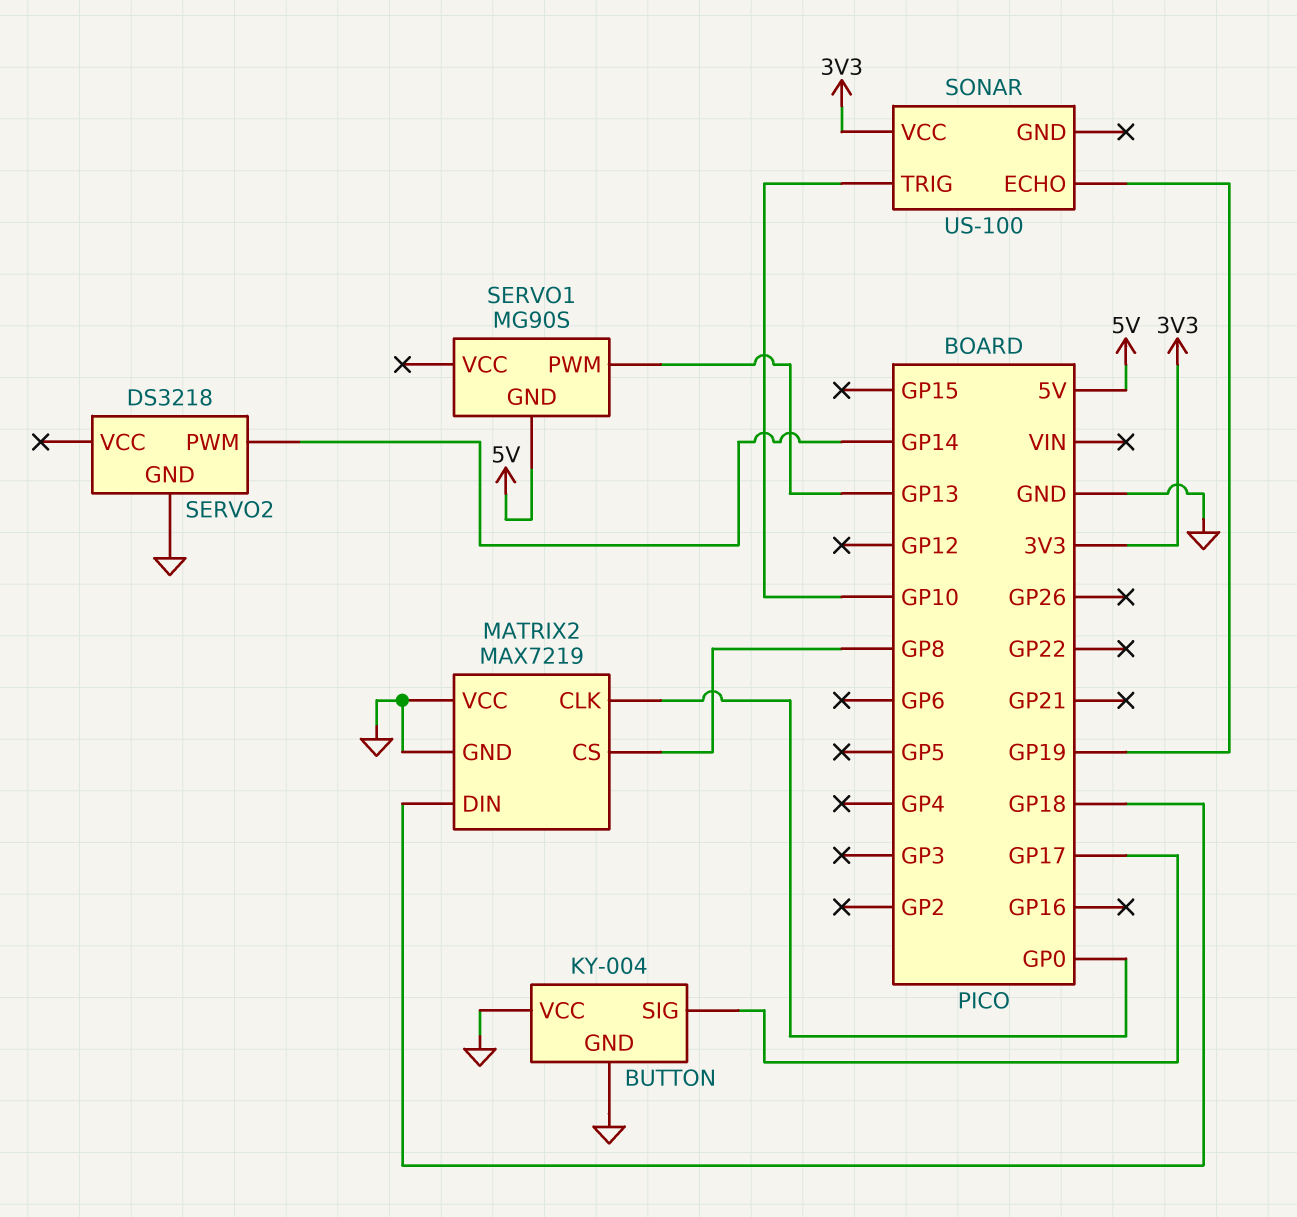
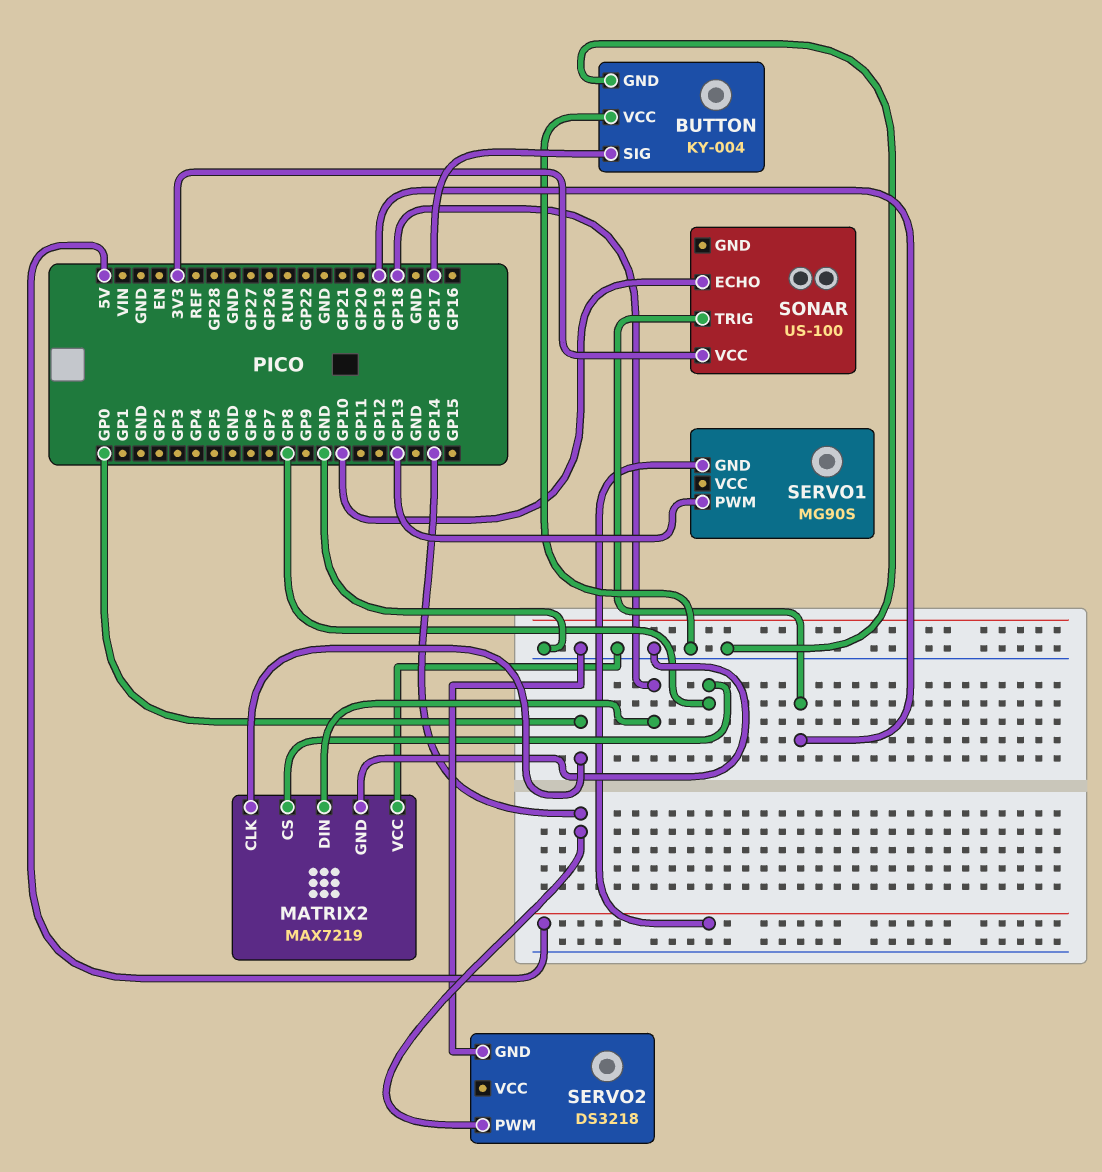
SONAR pin ECHO: GP19 -> GP10
SONAR pin TRIG: GP10 -> GP19

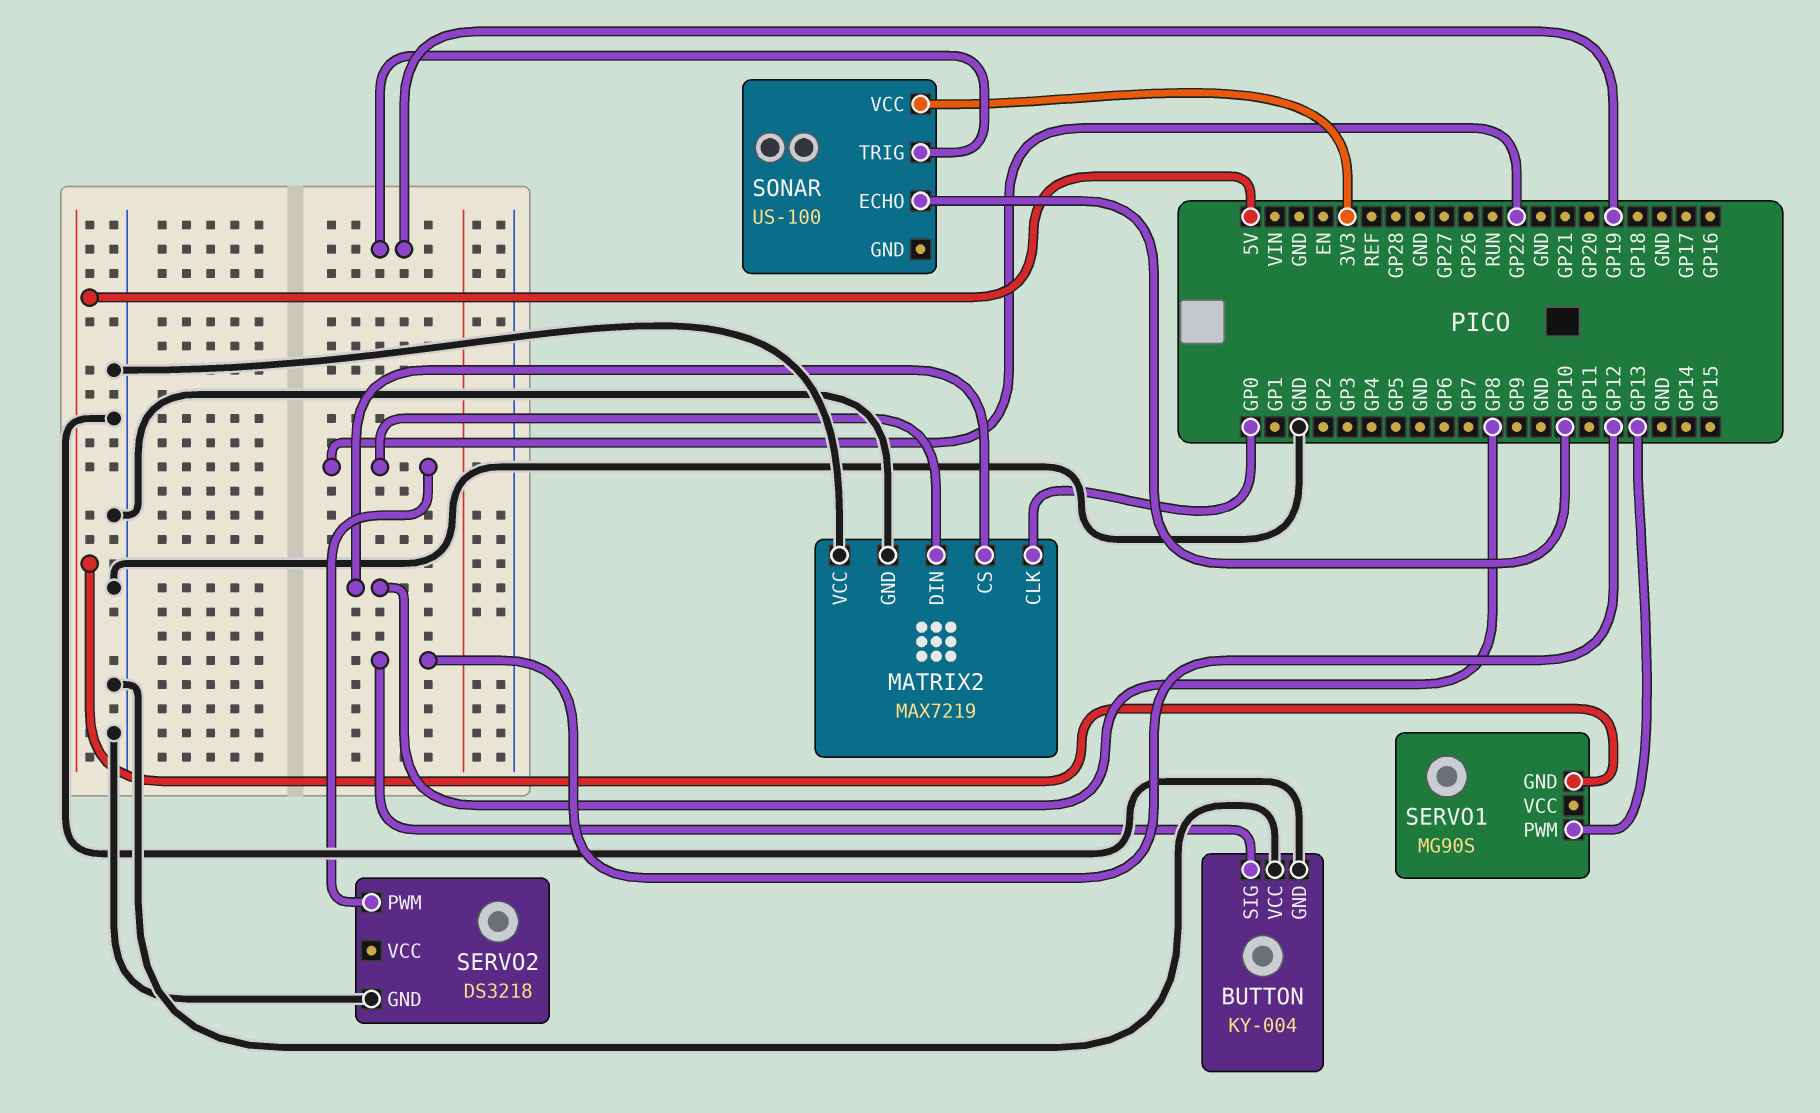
BUTTON pin SIG: GP17 -> GP12
MATRIX2 pin DIN: GP18 -> GP22
SERVO2 pin PWM: GP14 -> GP22

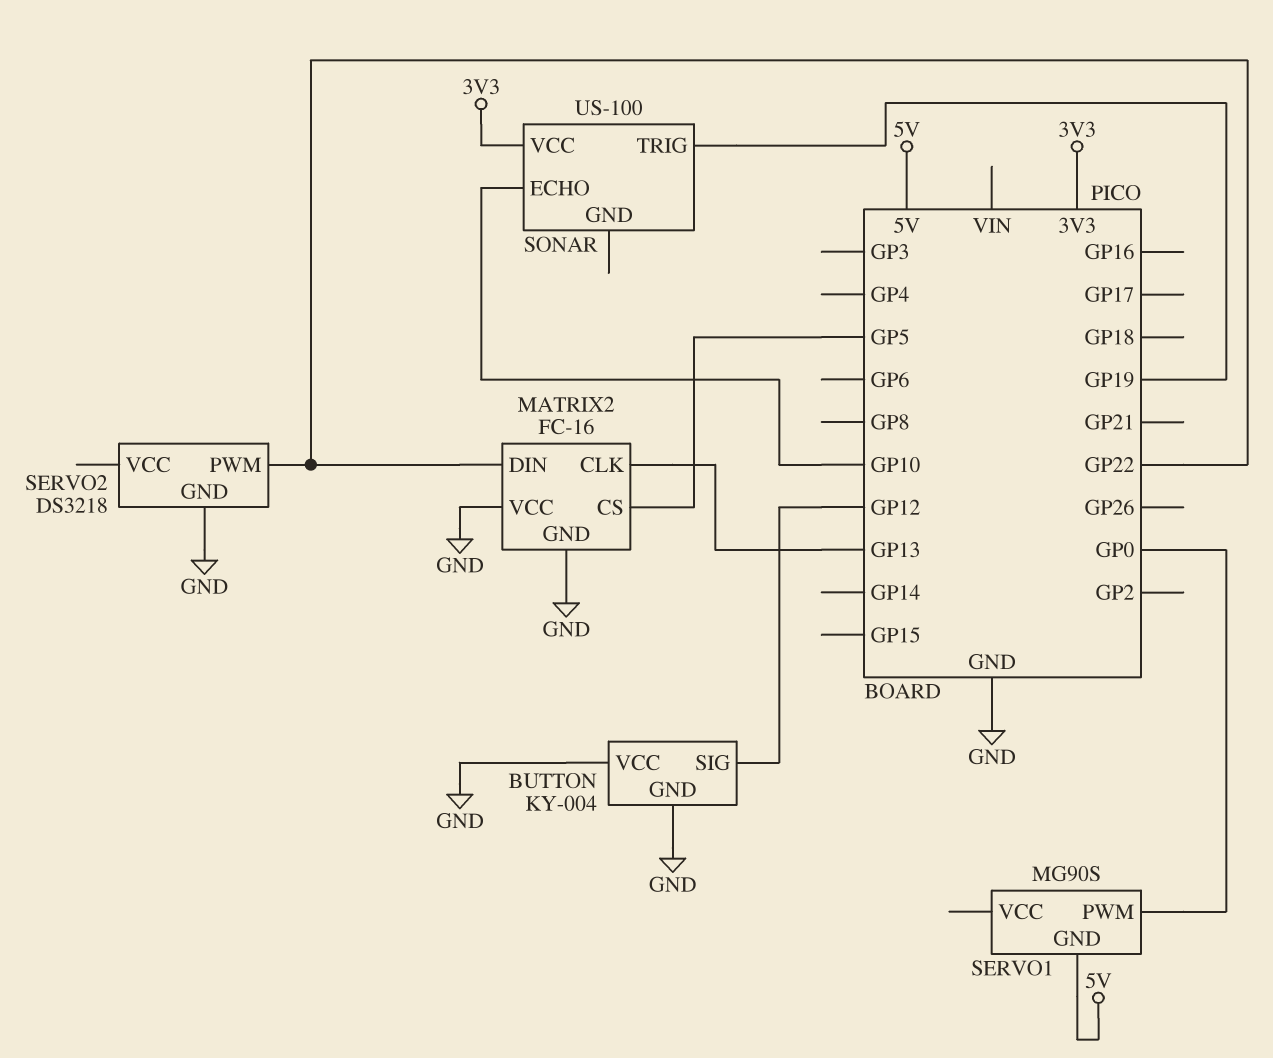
MATRIX2: MAX7219 -> FC-16
MATRIX2 pin CLK: GP0 -> GP13
MATRIX2 pin CS: GP8 -> GP5
SERVO1 pin PWM: GP13 -> GP0

